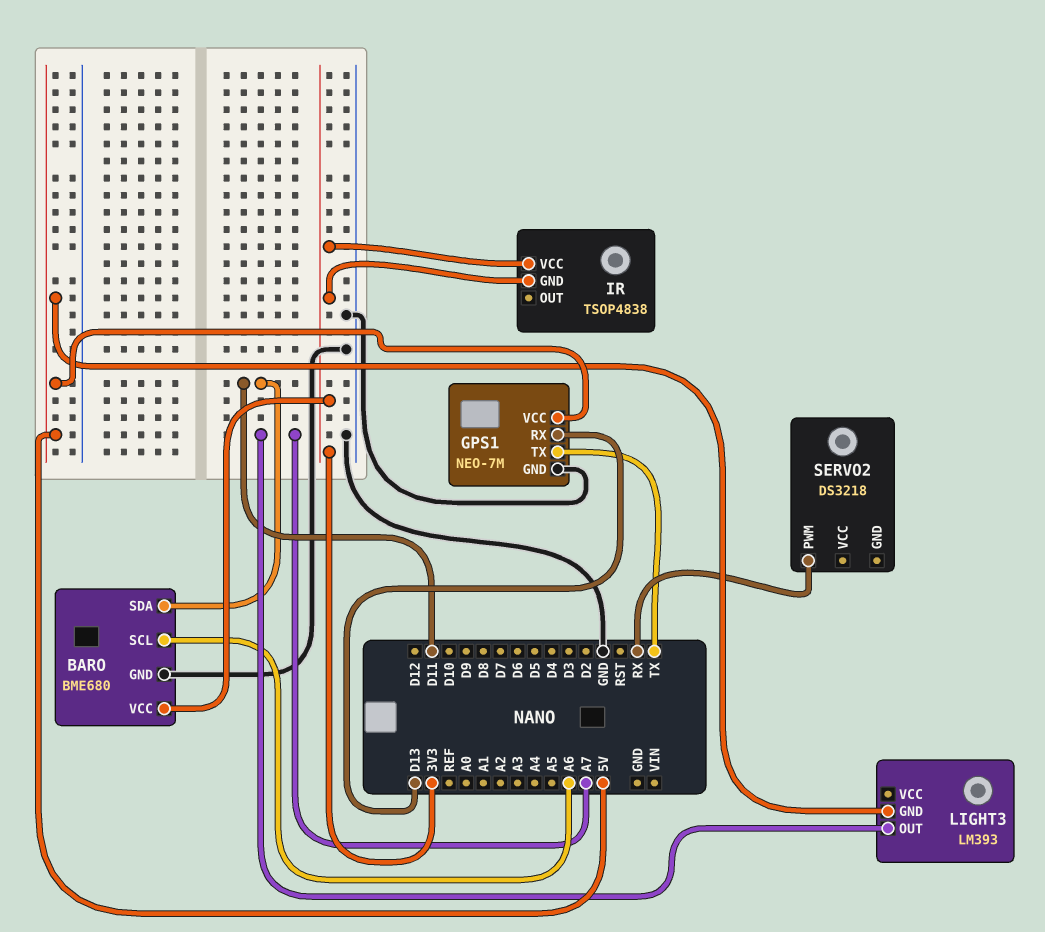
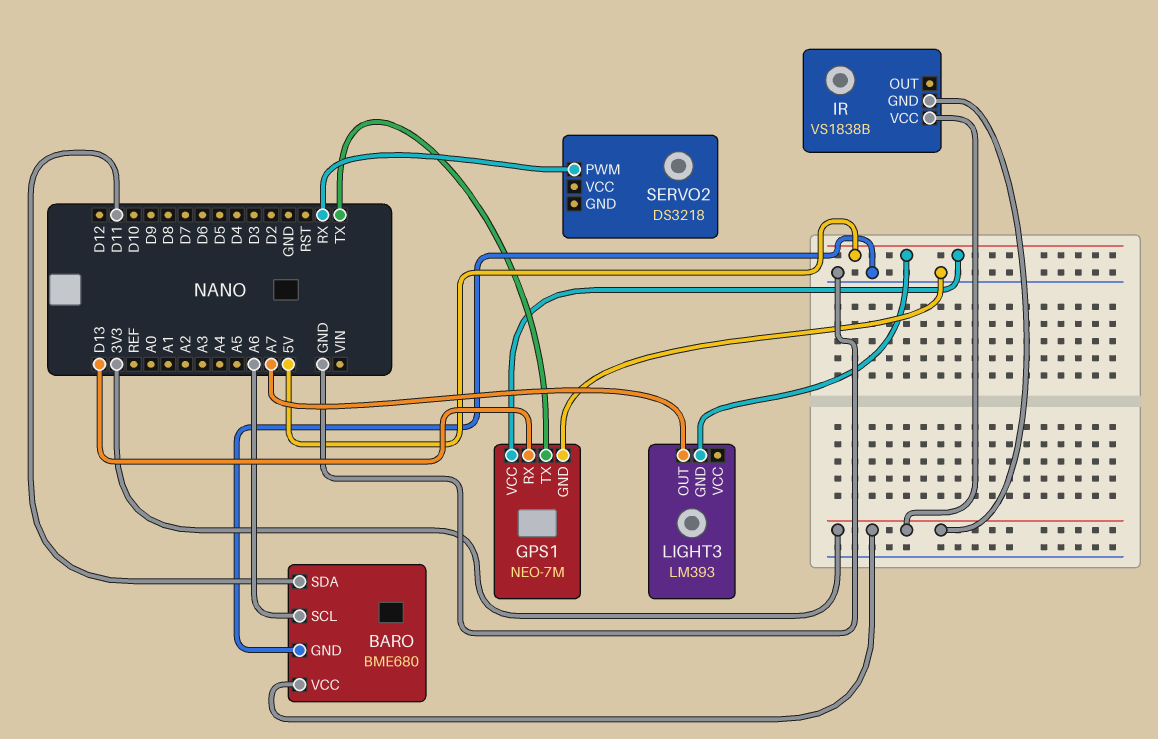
IR: TSOP4838 -> VS1838B

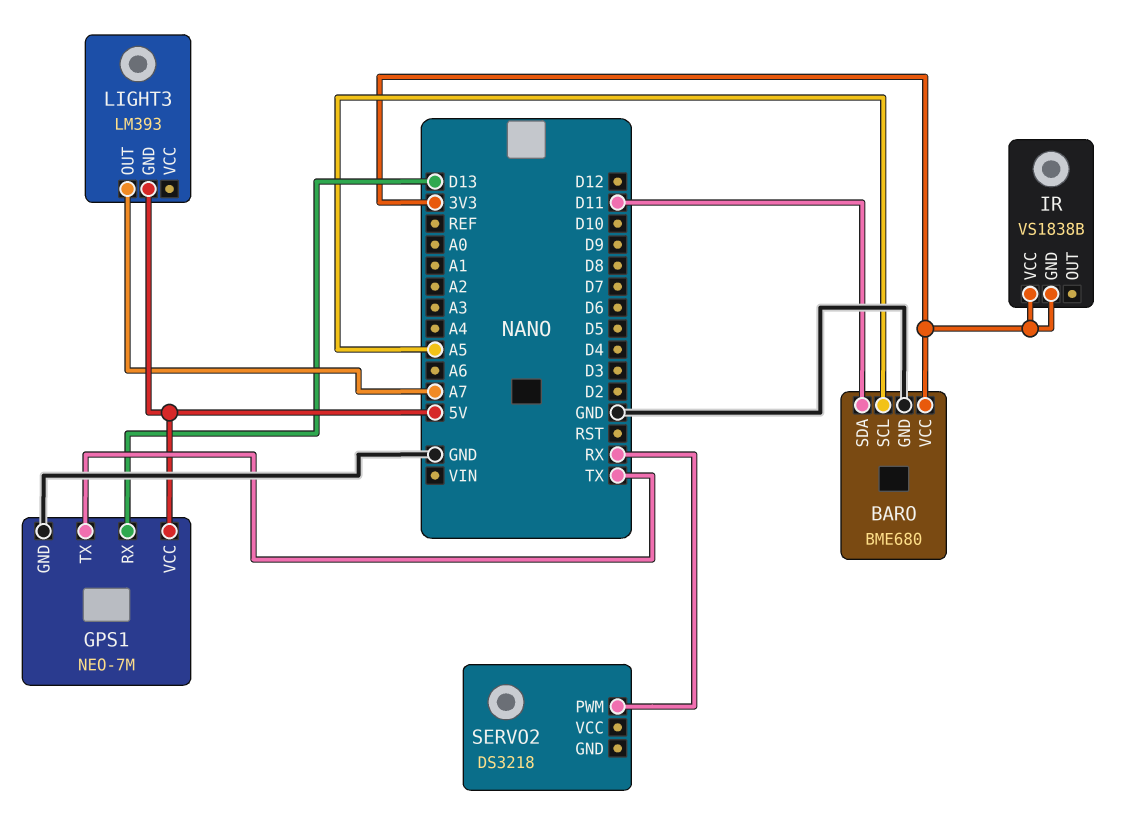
BARO pin SCL: A6 -> A5

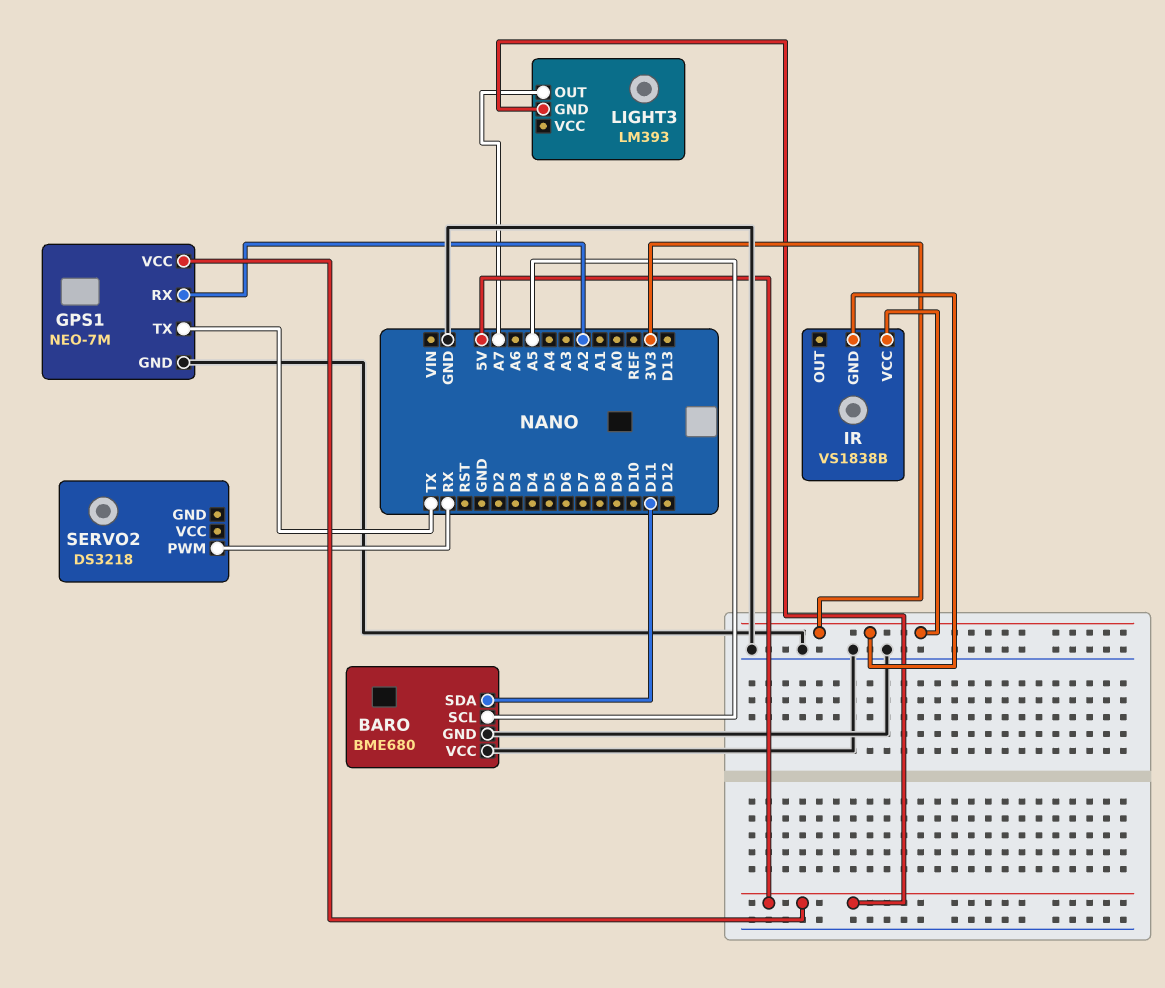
BARO pin VCC: 3V3 -> GND
GPS1 pin RX: D13 -> A2

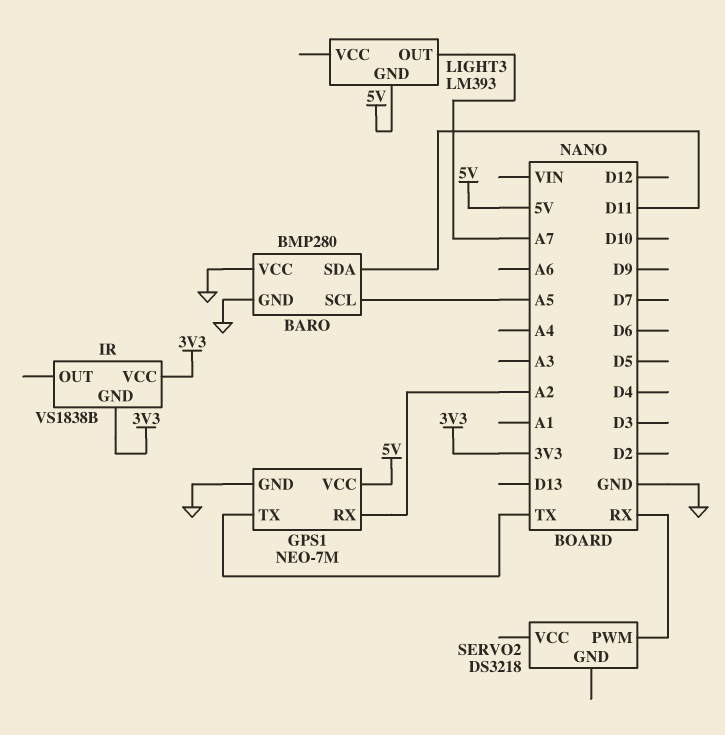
BARO: BME680 -> BMP280

